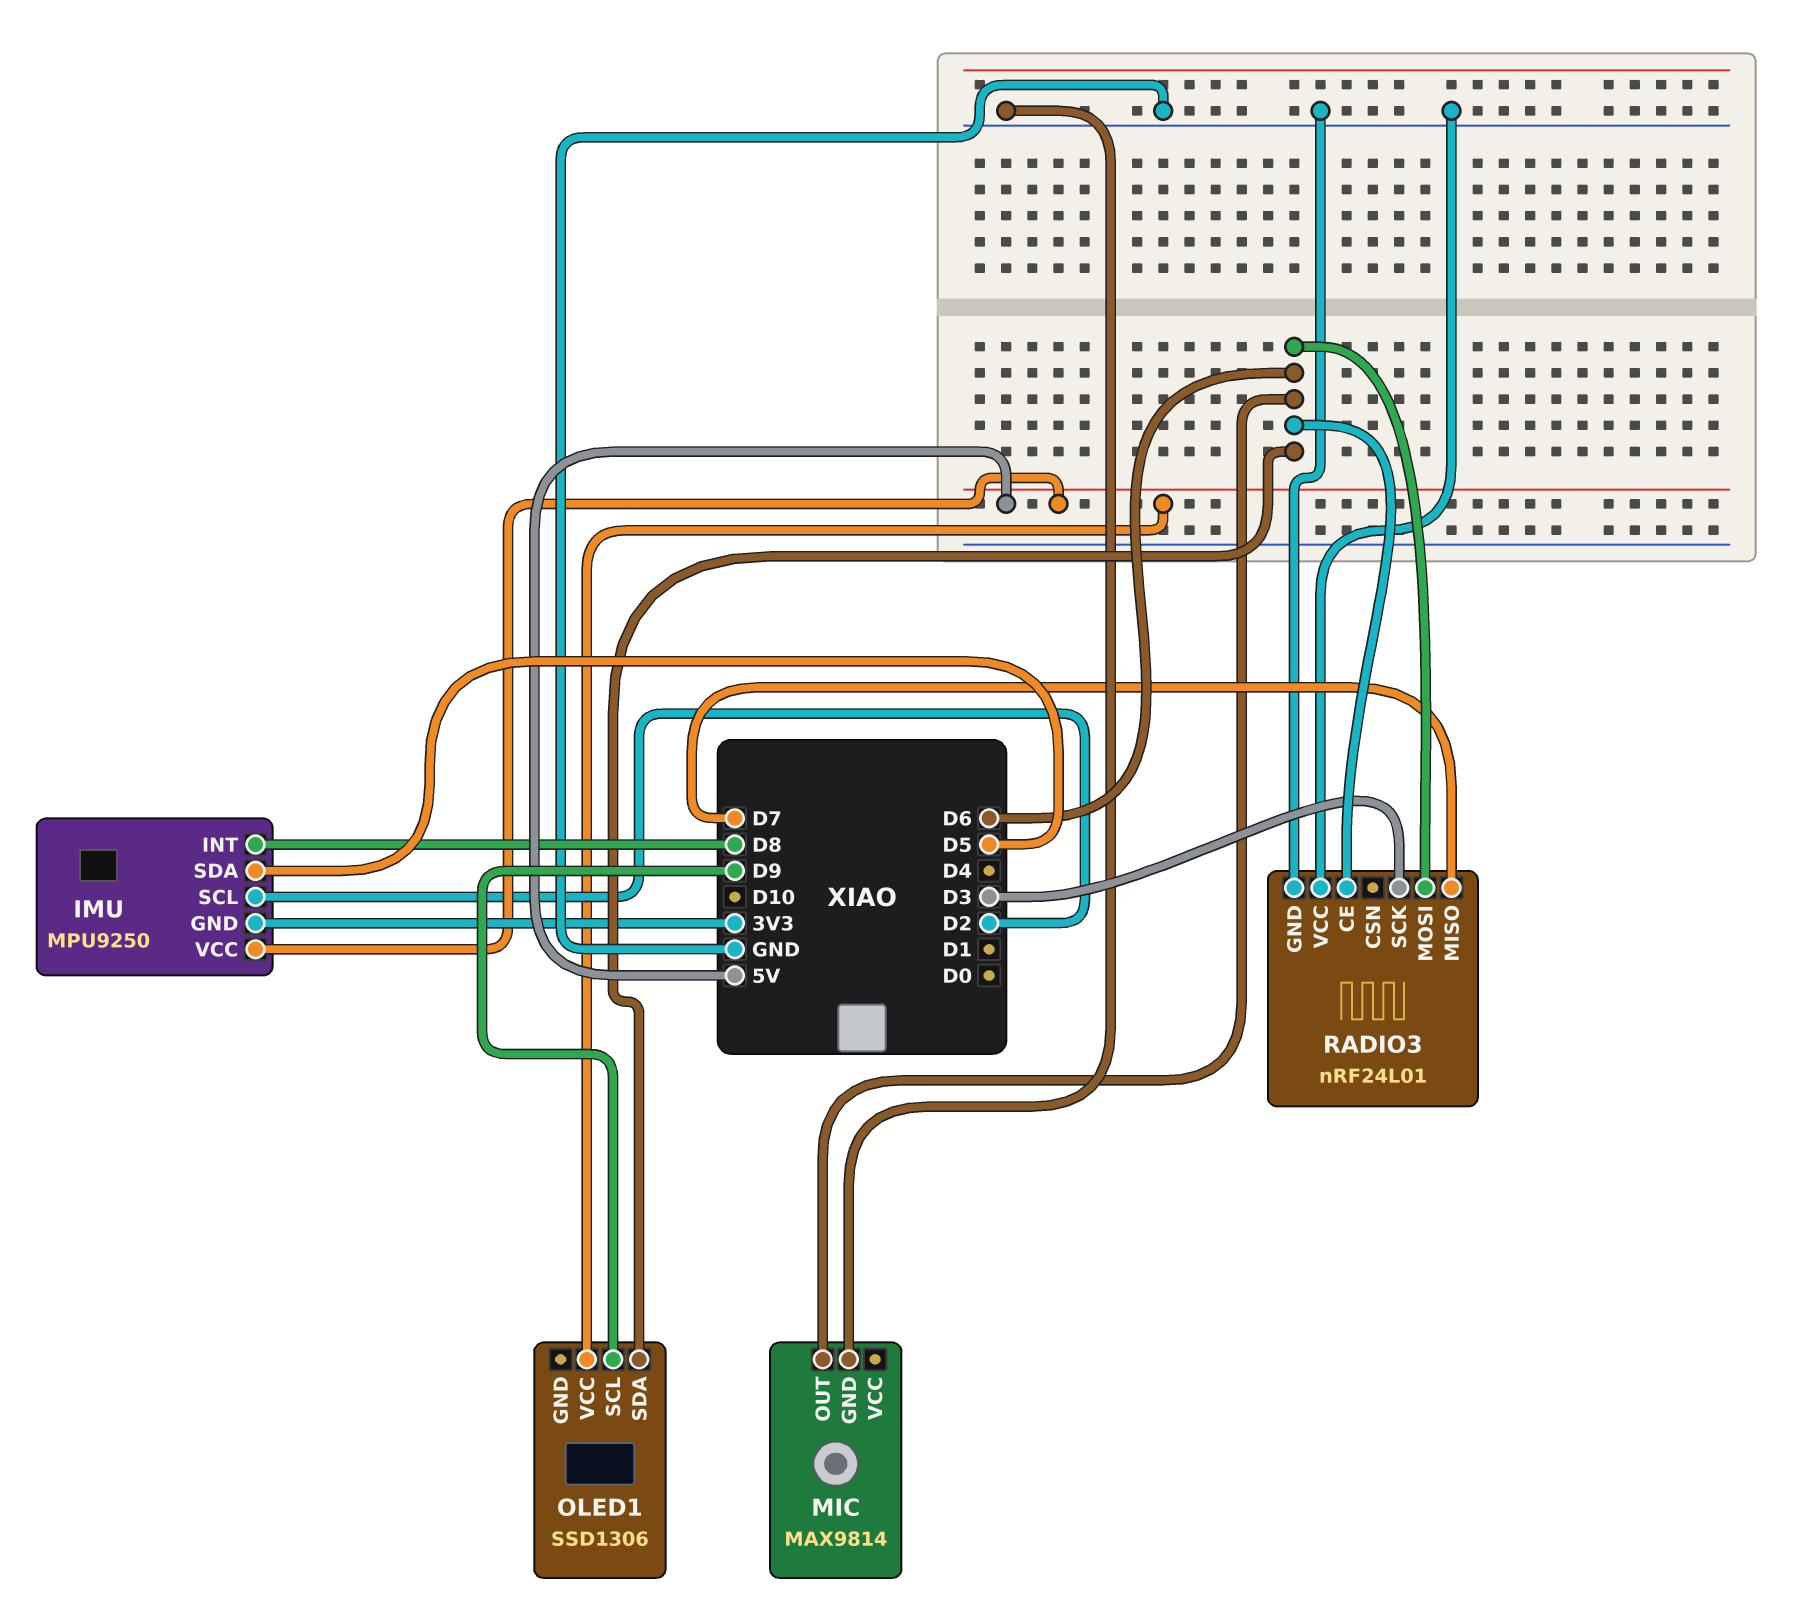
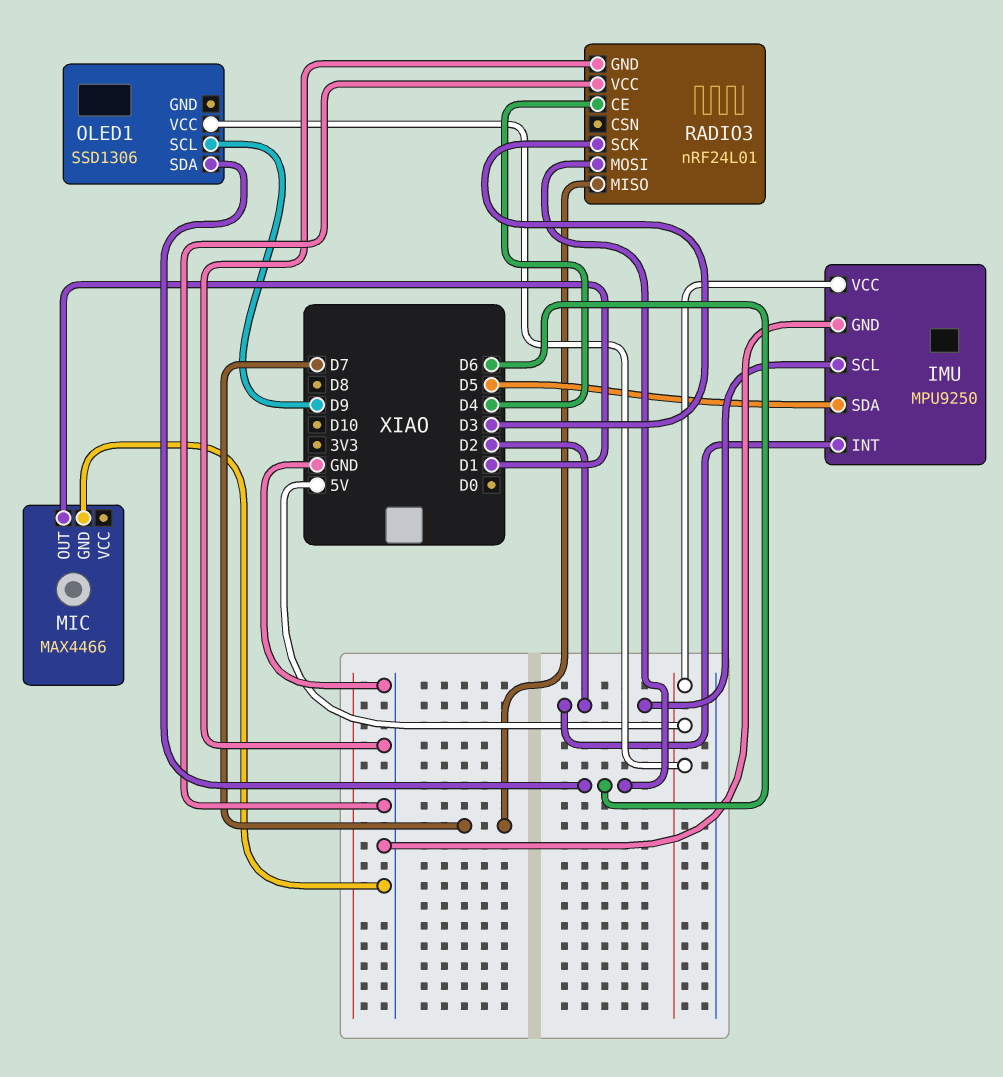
IMU pin GND: 3V3 -> GND
IMU pin INT: D8 -> D2
MIC: MAX9814 -> MAX4466
MIC pin OUT: D6 -> D1
RADIO3 pin CE: D6 -> D4

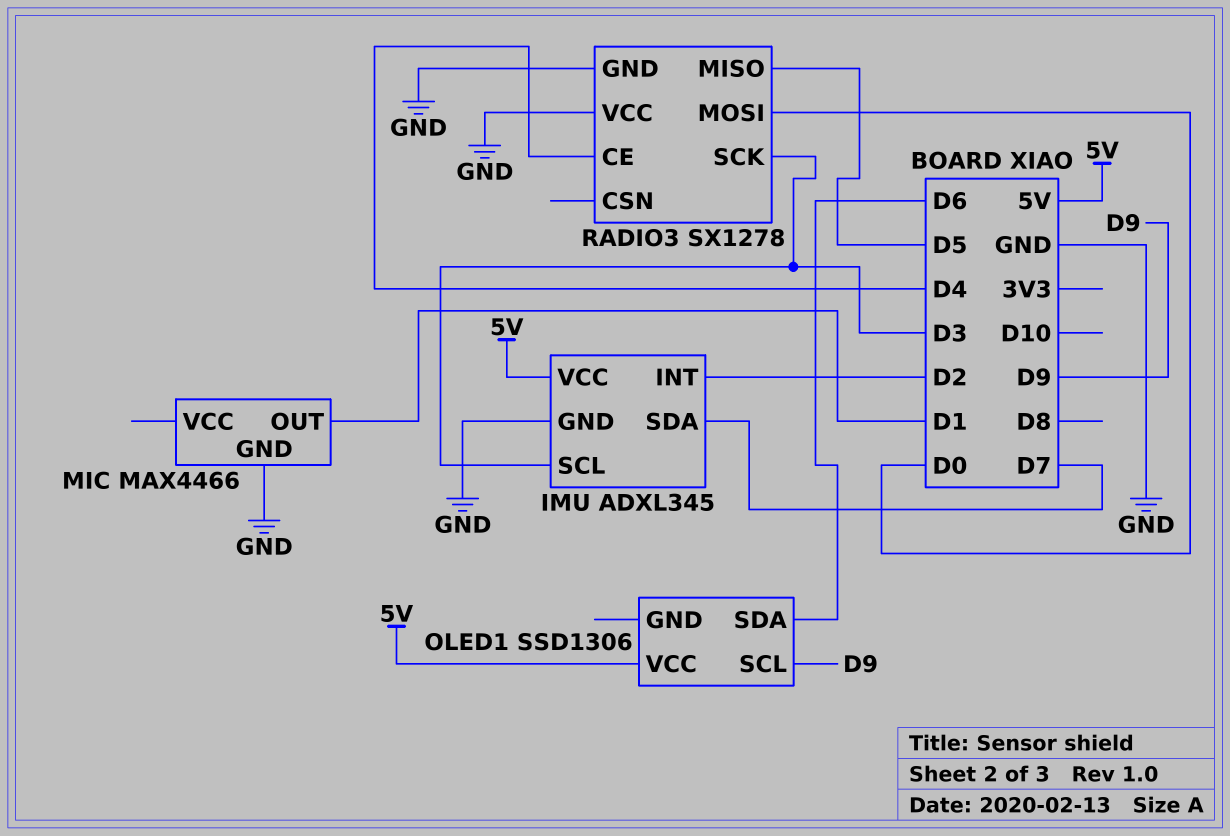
IMU: MPU9250 -> ADXL345
IMU pin SCL: D2 -> D3
IMU pin SDA: D5 -> D7
RADIO3: nRF24L01 -> SX1278
RADIO3 pin MISO: D7 -> D5
RADIO3 pin MOSI: D6 -> D0

